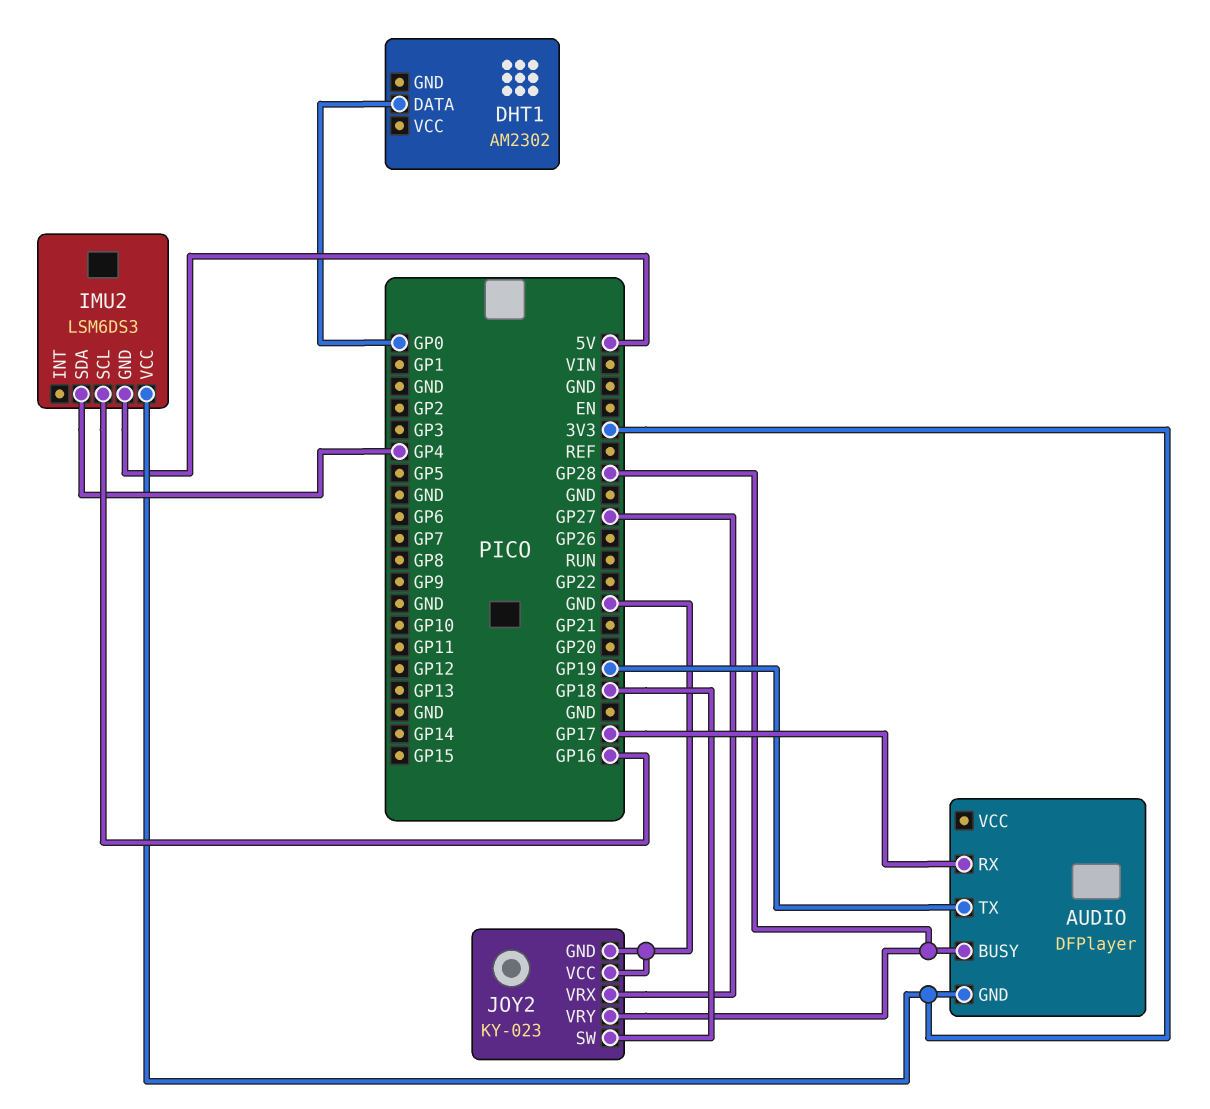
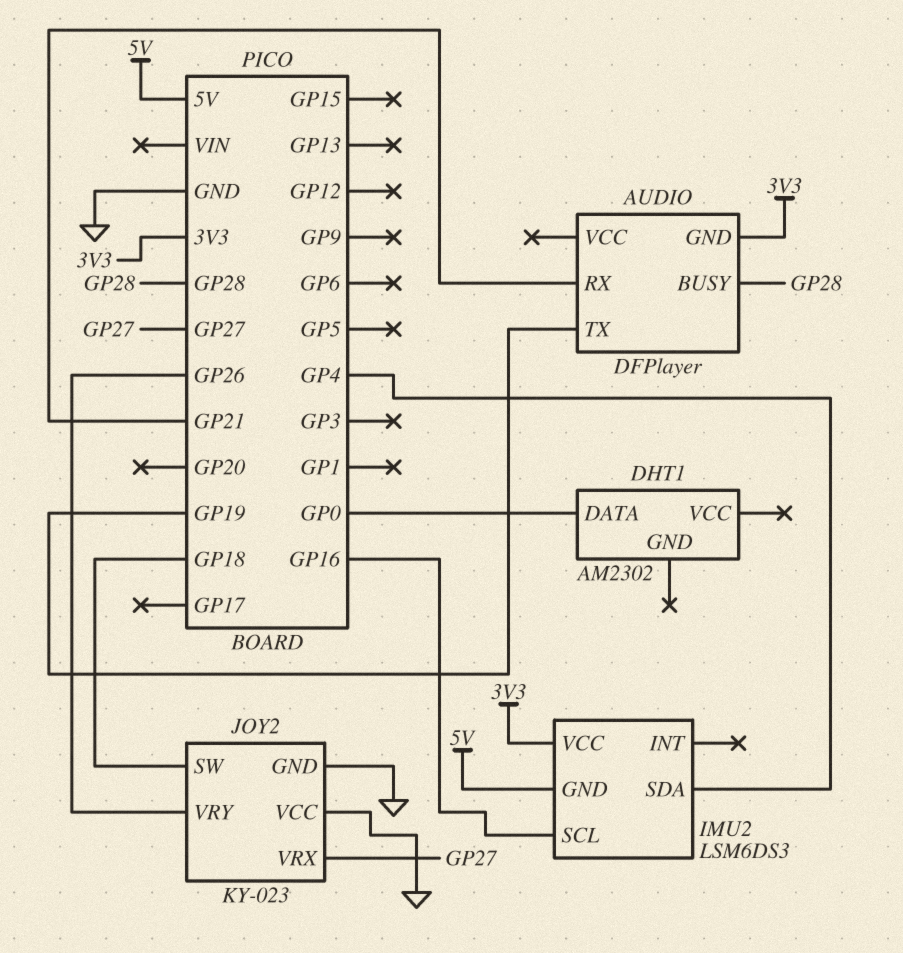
AUDIO pin RX: GP17 -> GP21
JOY2 pin VRY: GP28 -> GP26

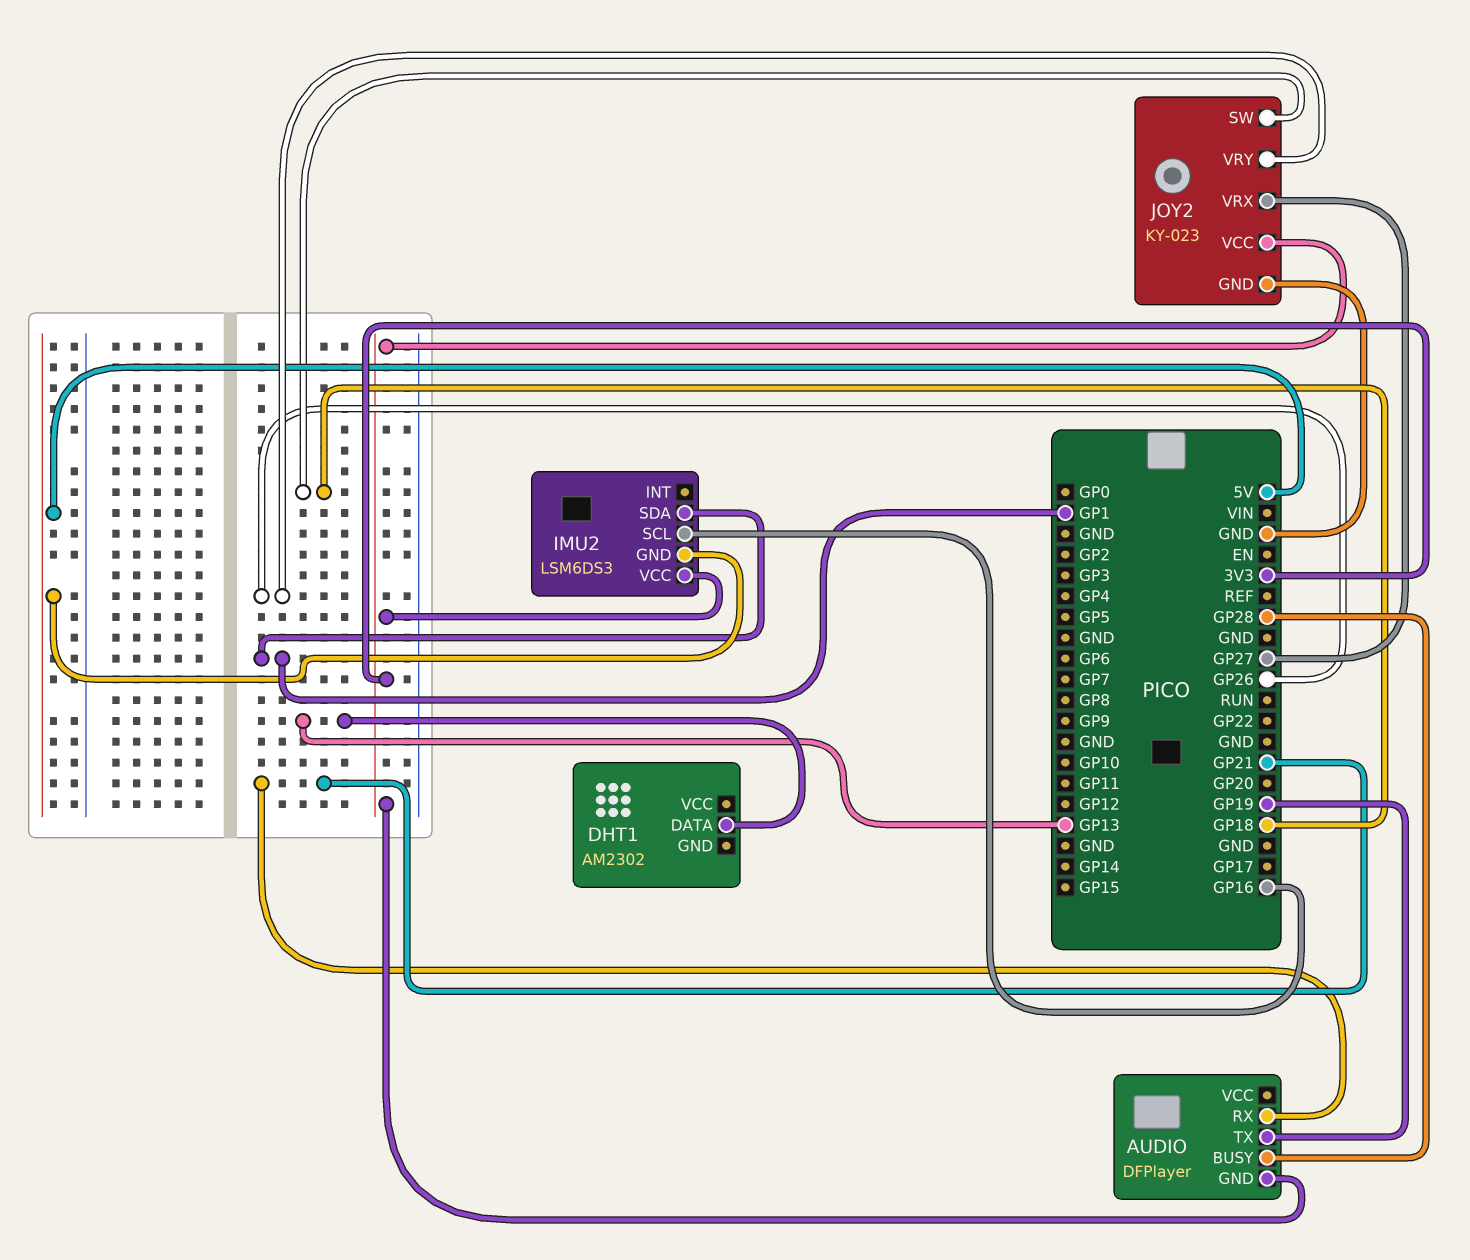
DHT1 pin DATA: GP0 -> GP13
IMU2 pin SDA: GP4 -> GP1
JOY2 pin VCC: GND -> 3V3

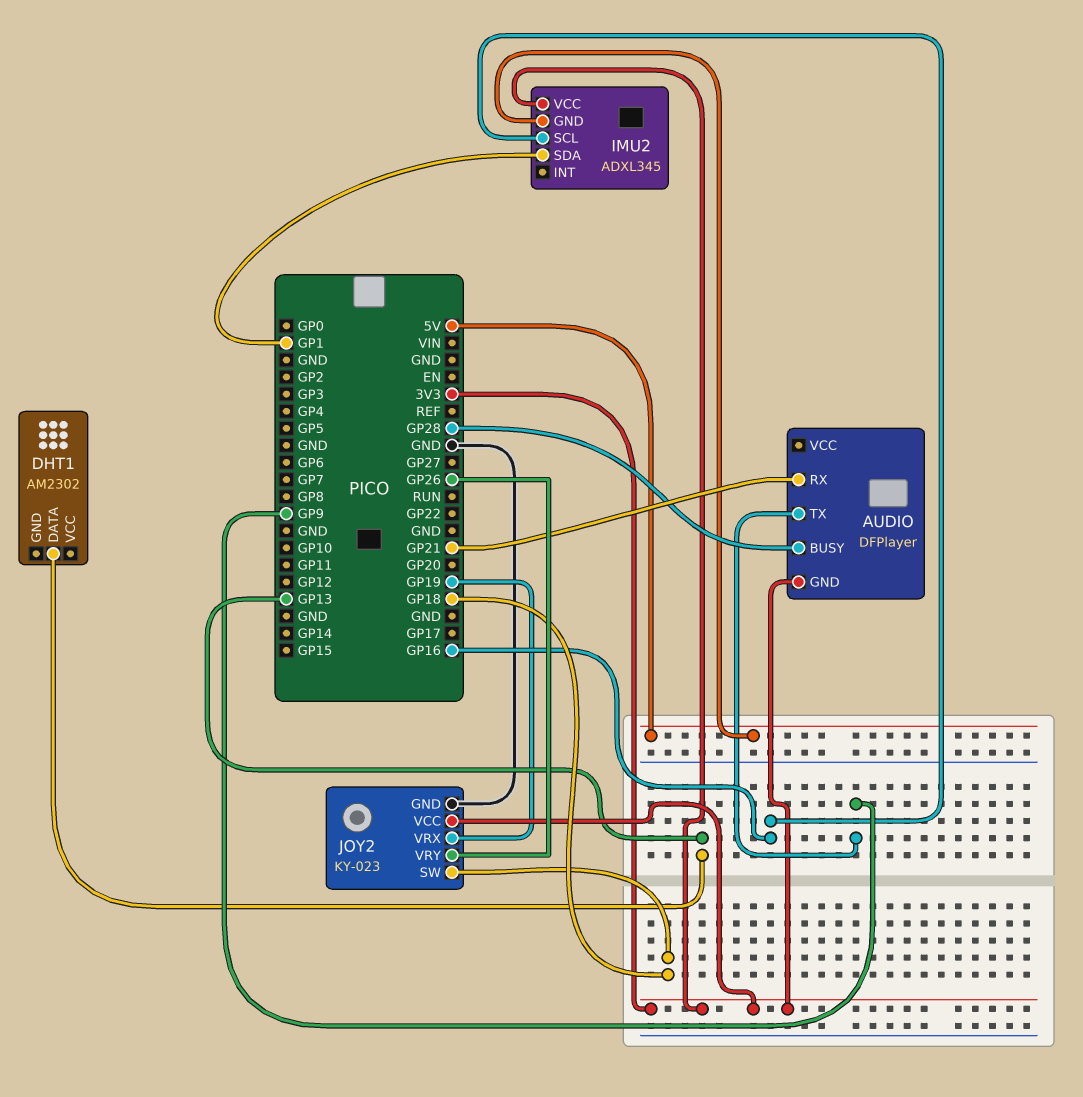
AUDIO pin TX: GP19 -> GP9
IMU2: LSM6DS3 -> ADXL345
JOY2 pin VRX: GP27 -> GP19

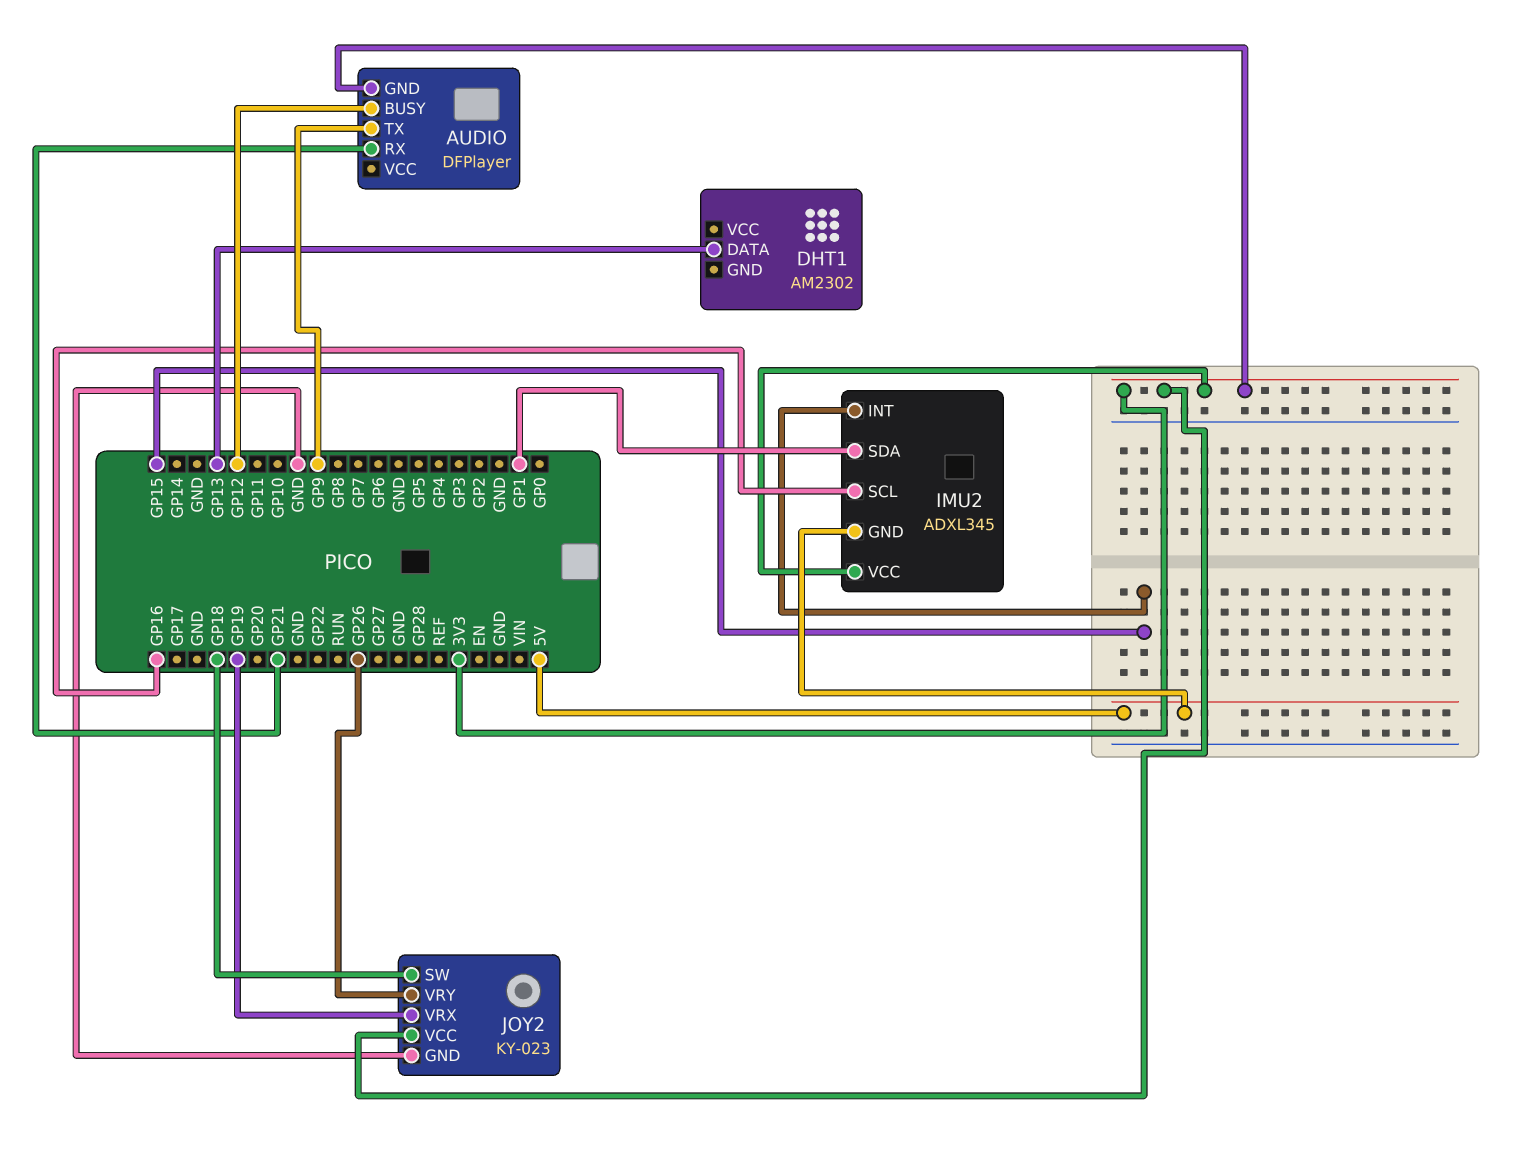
AUDIO pin BUSY: GP28 -> GP12
IMU2 pin INT: none -> GP15

